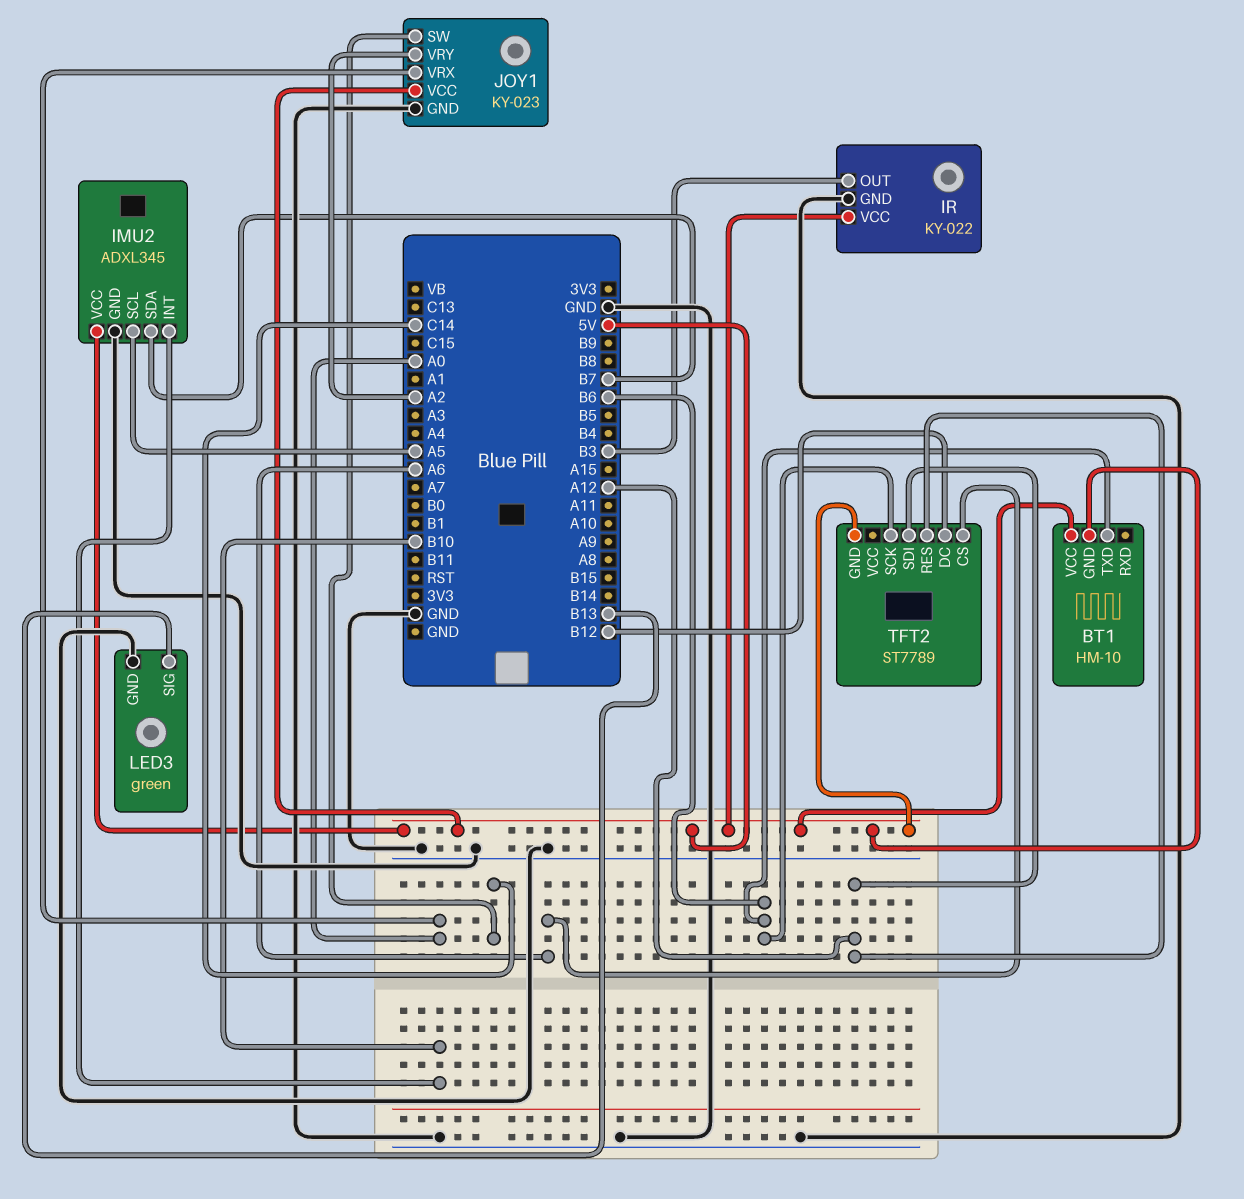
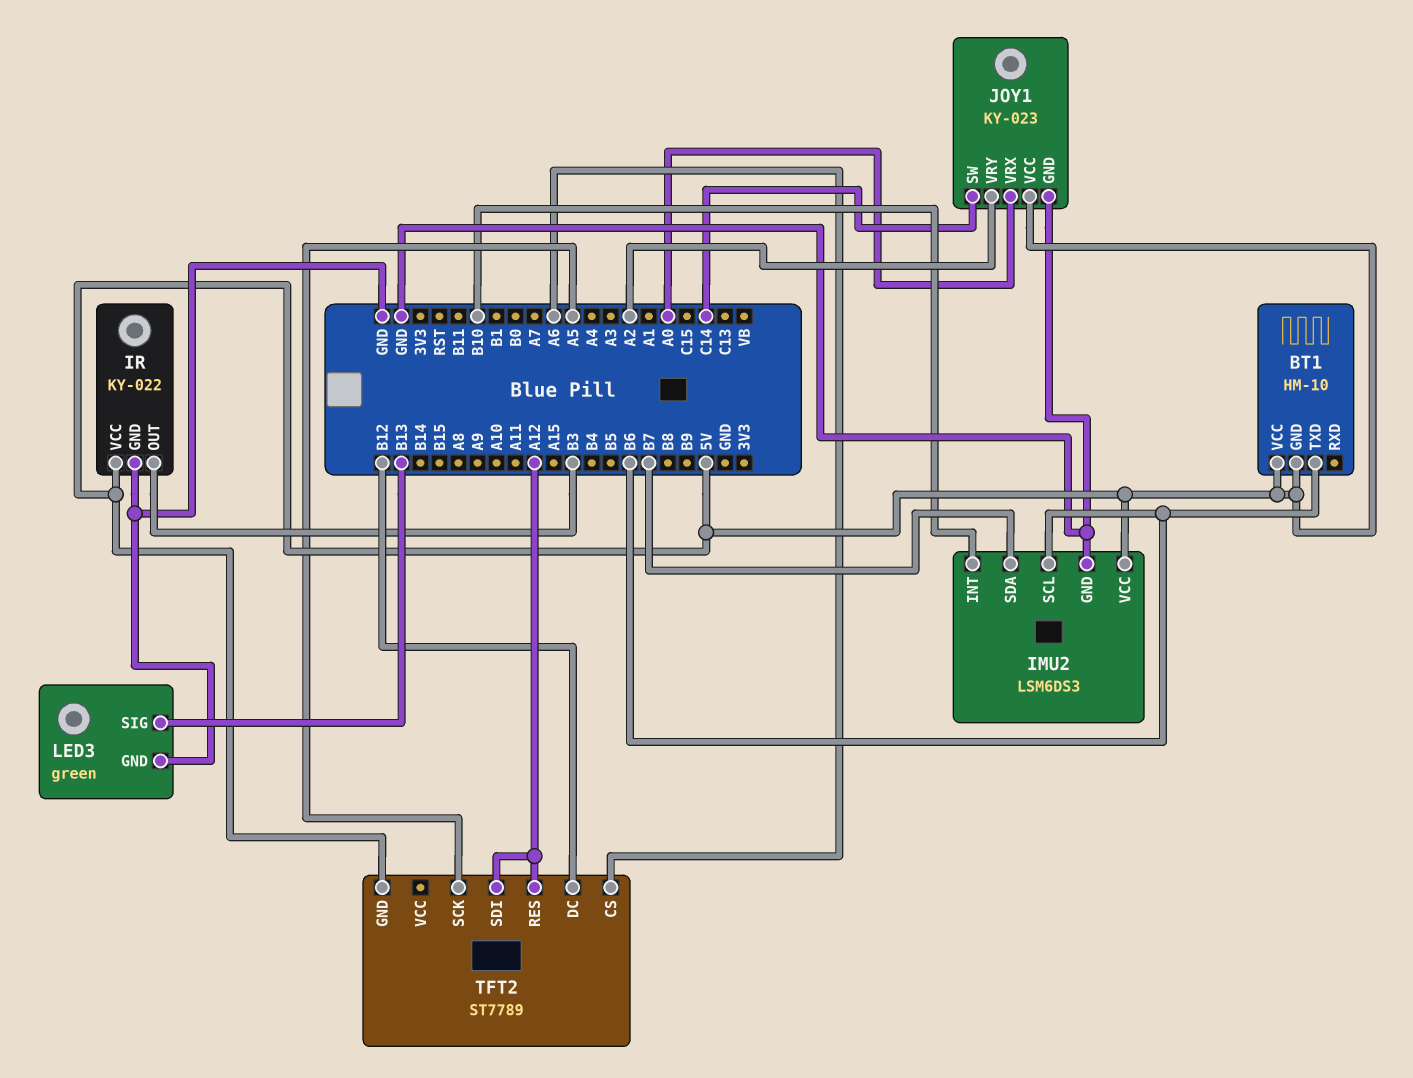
IMU2: ADXL345 -> LSM6DS3
IMU2 pin SCL: A5 -> B6
TFT2 pin SCK: B6 -> A5

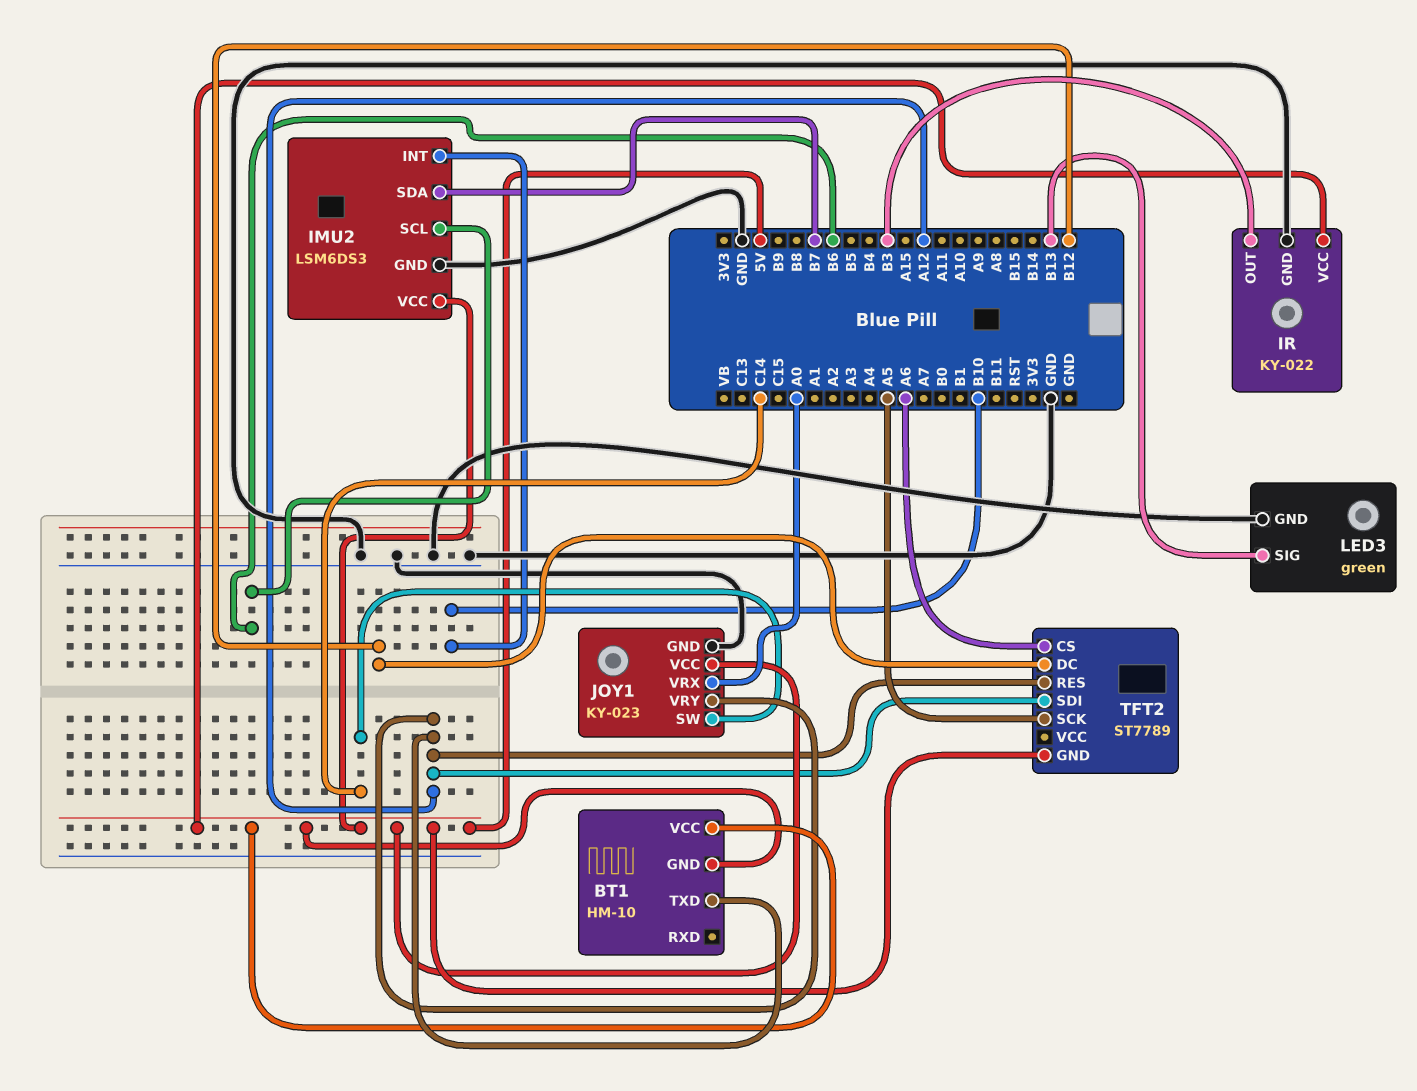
BT1 pin TXD: B6 -> A12
JOY1 pin VRY: A2 -> A12

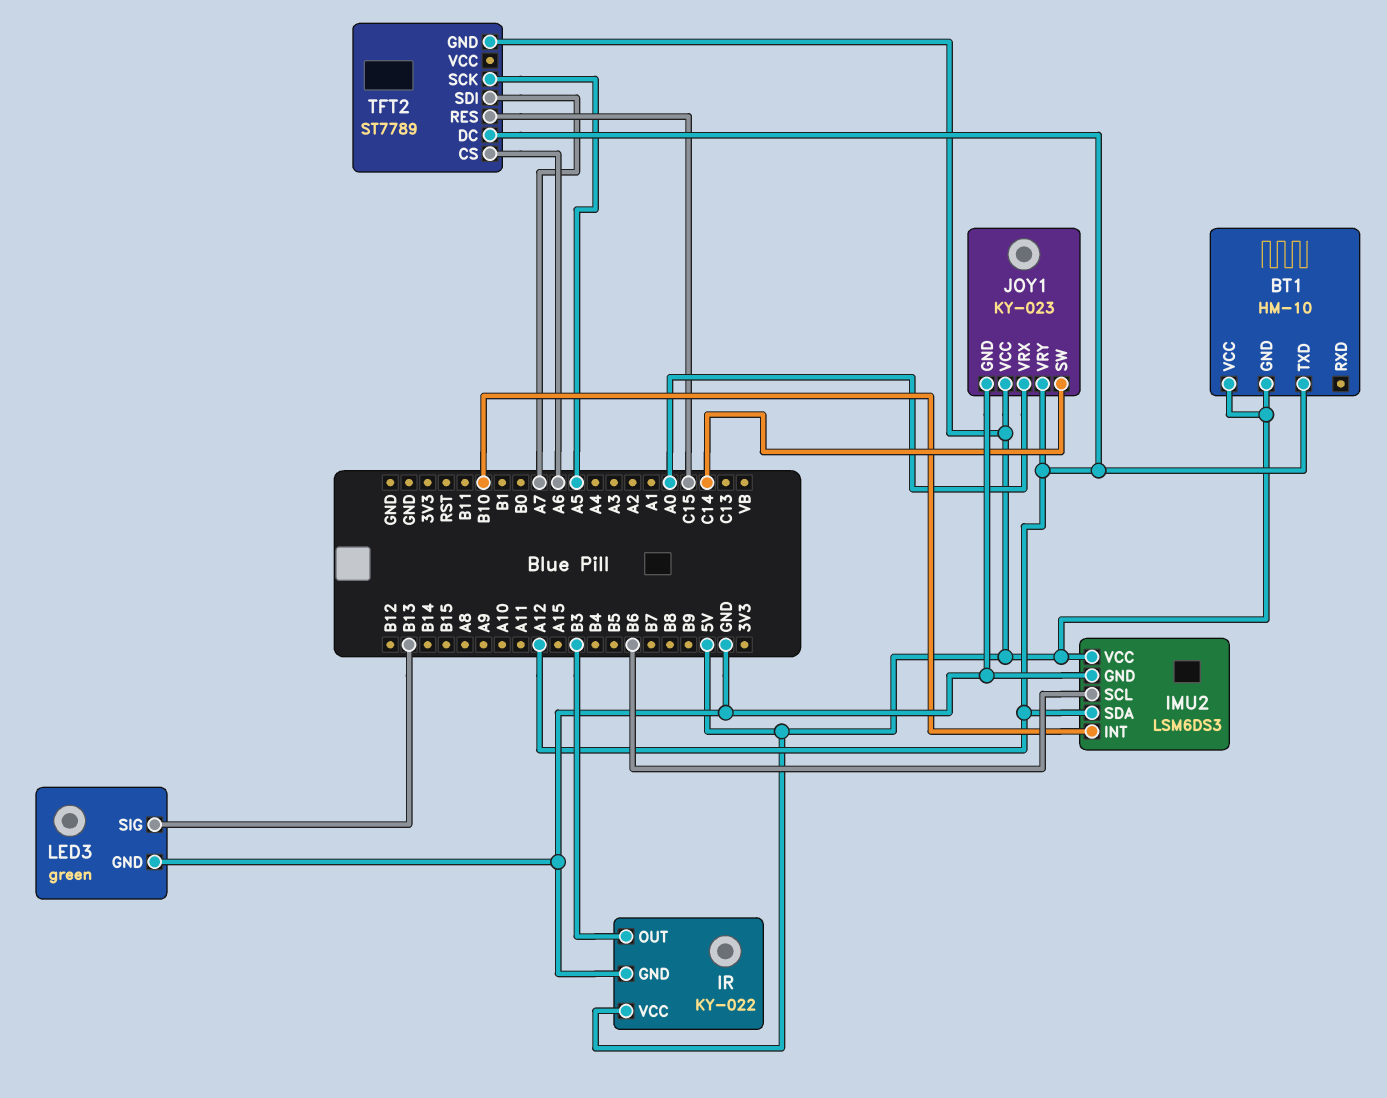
IMU2 pin SDA: B7 -> A12
TFT2 pin DC: B12 -> A12
TFT2 pin RES: A12 -> C15
TFT2 pin SDI: A12 -> A7

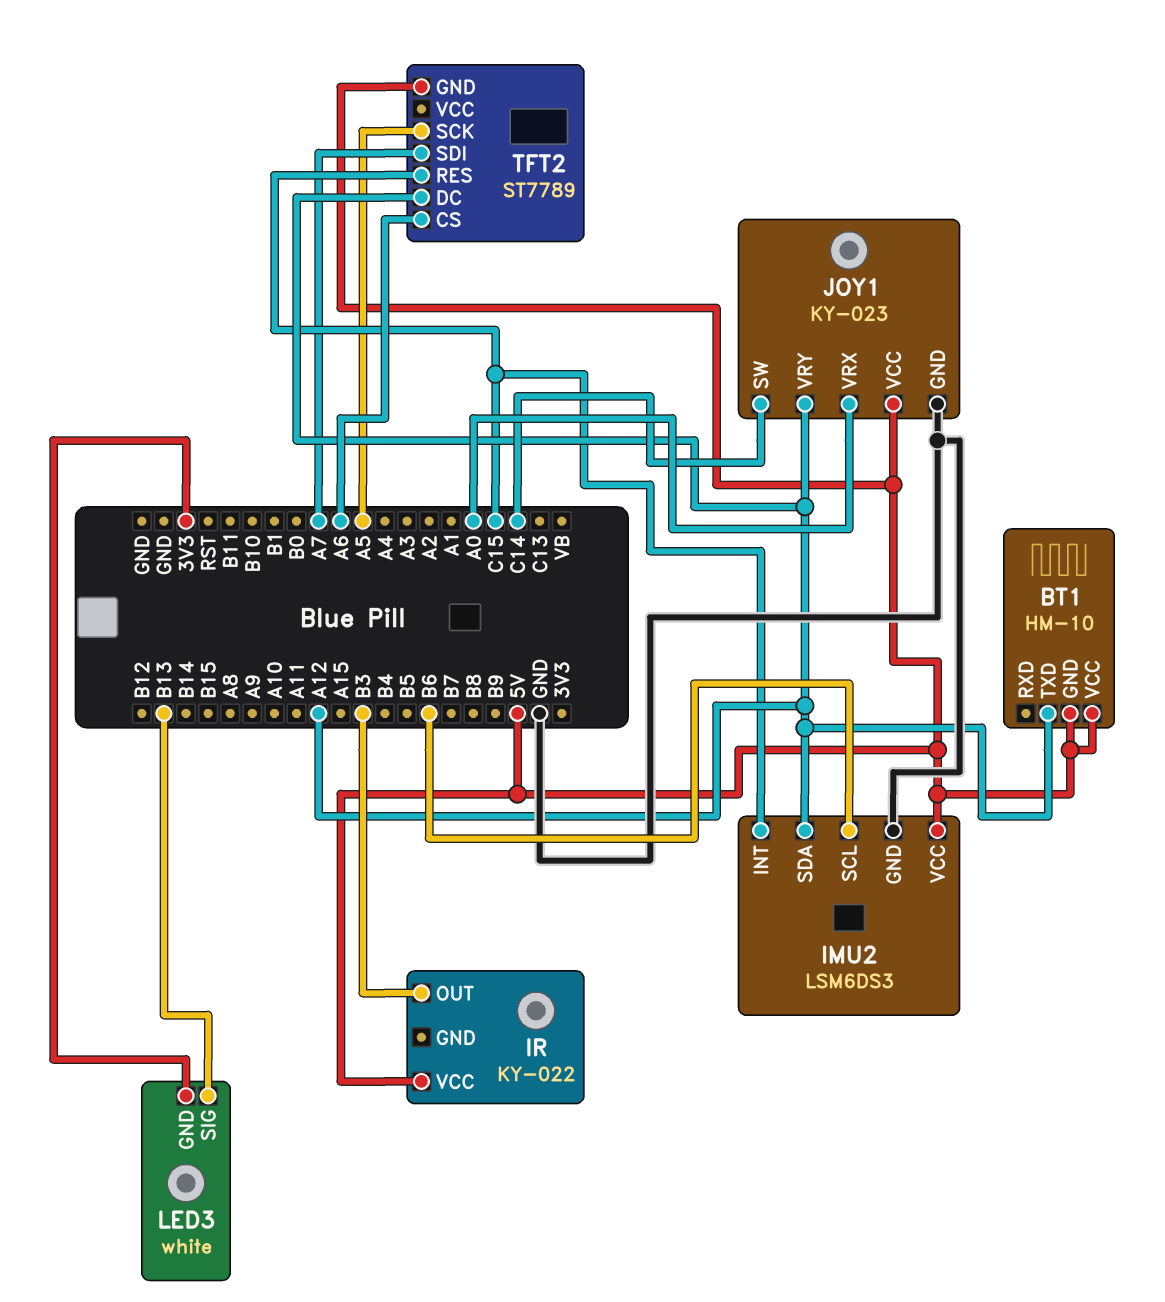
IMU2 pin INT: B10 -> C15
IR pin GND: GND -> none
LED3: green -> white
LED3 pin GND: GND -> 3V3

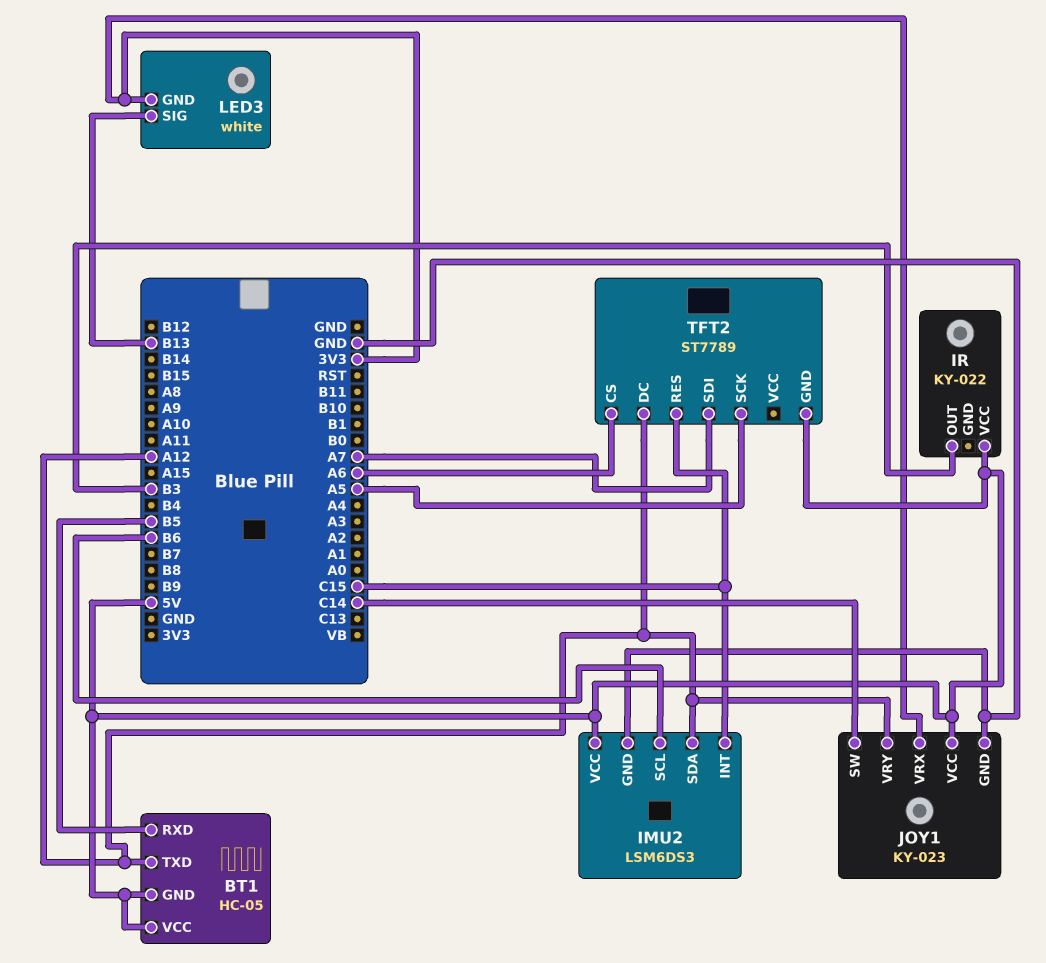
BT1: HM-10 -> HC-05
BT1 pin RXD: none -> B5
JOY1 pin VRX: A0 -> 3V3

